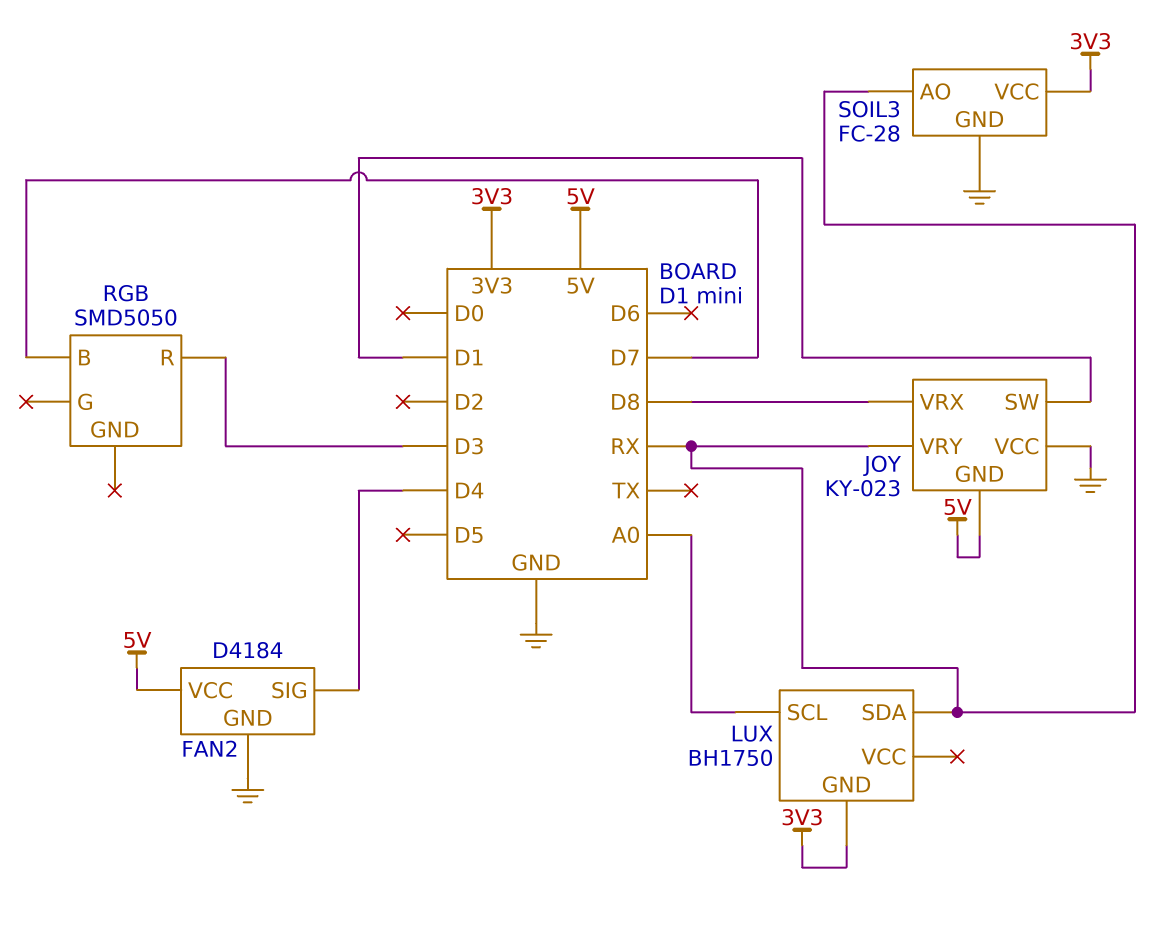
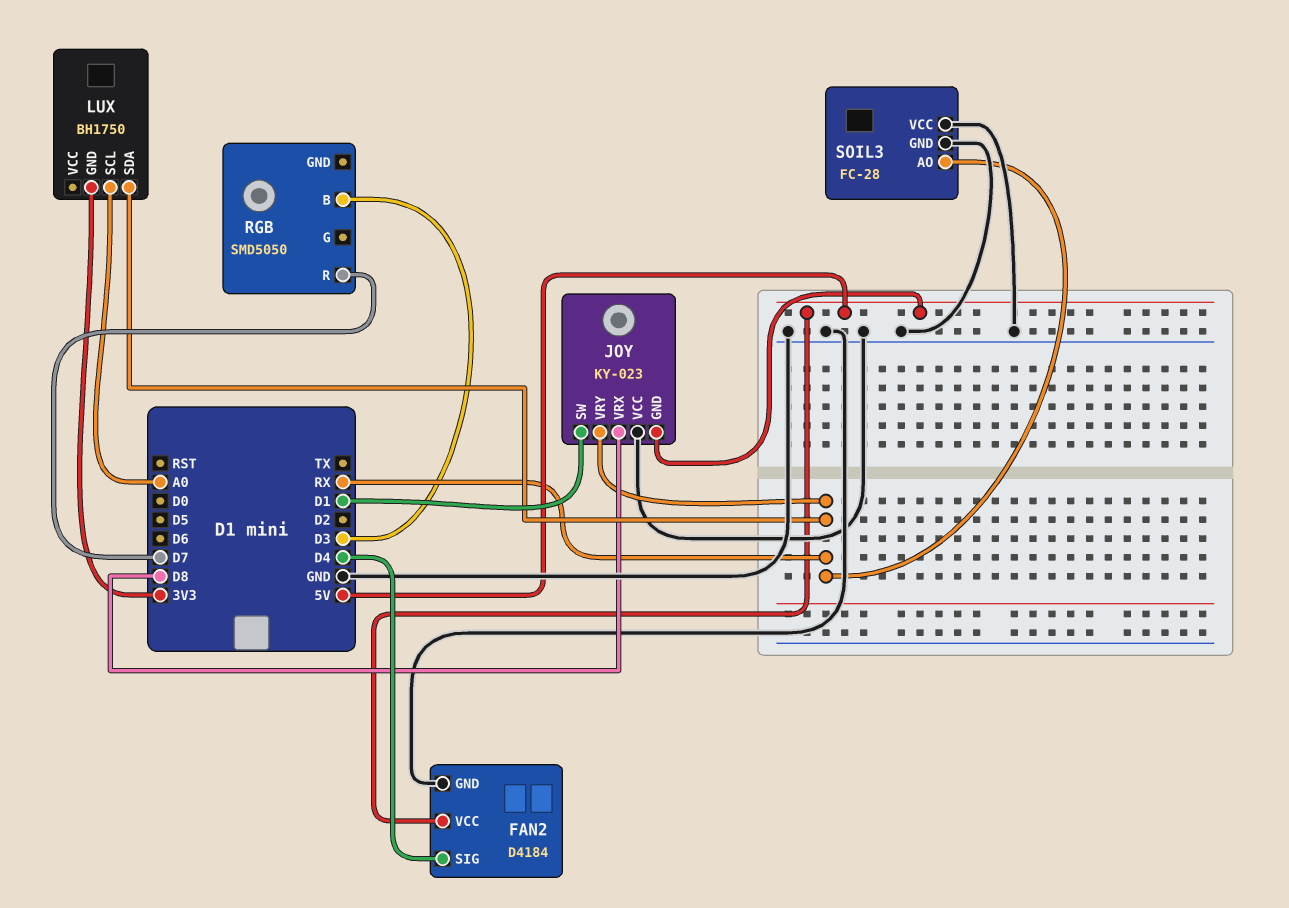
RGB pin B: D7 -> D3
RGB pin R: D3 -> D7
SOIL3 pin VCC: 3V3 -> GND

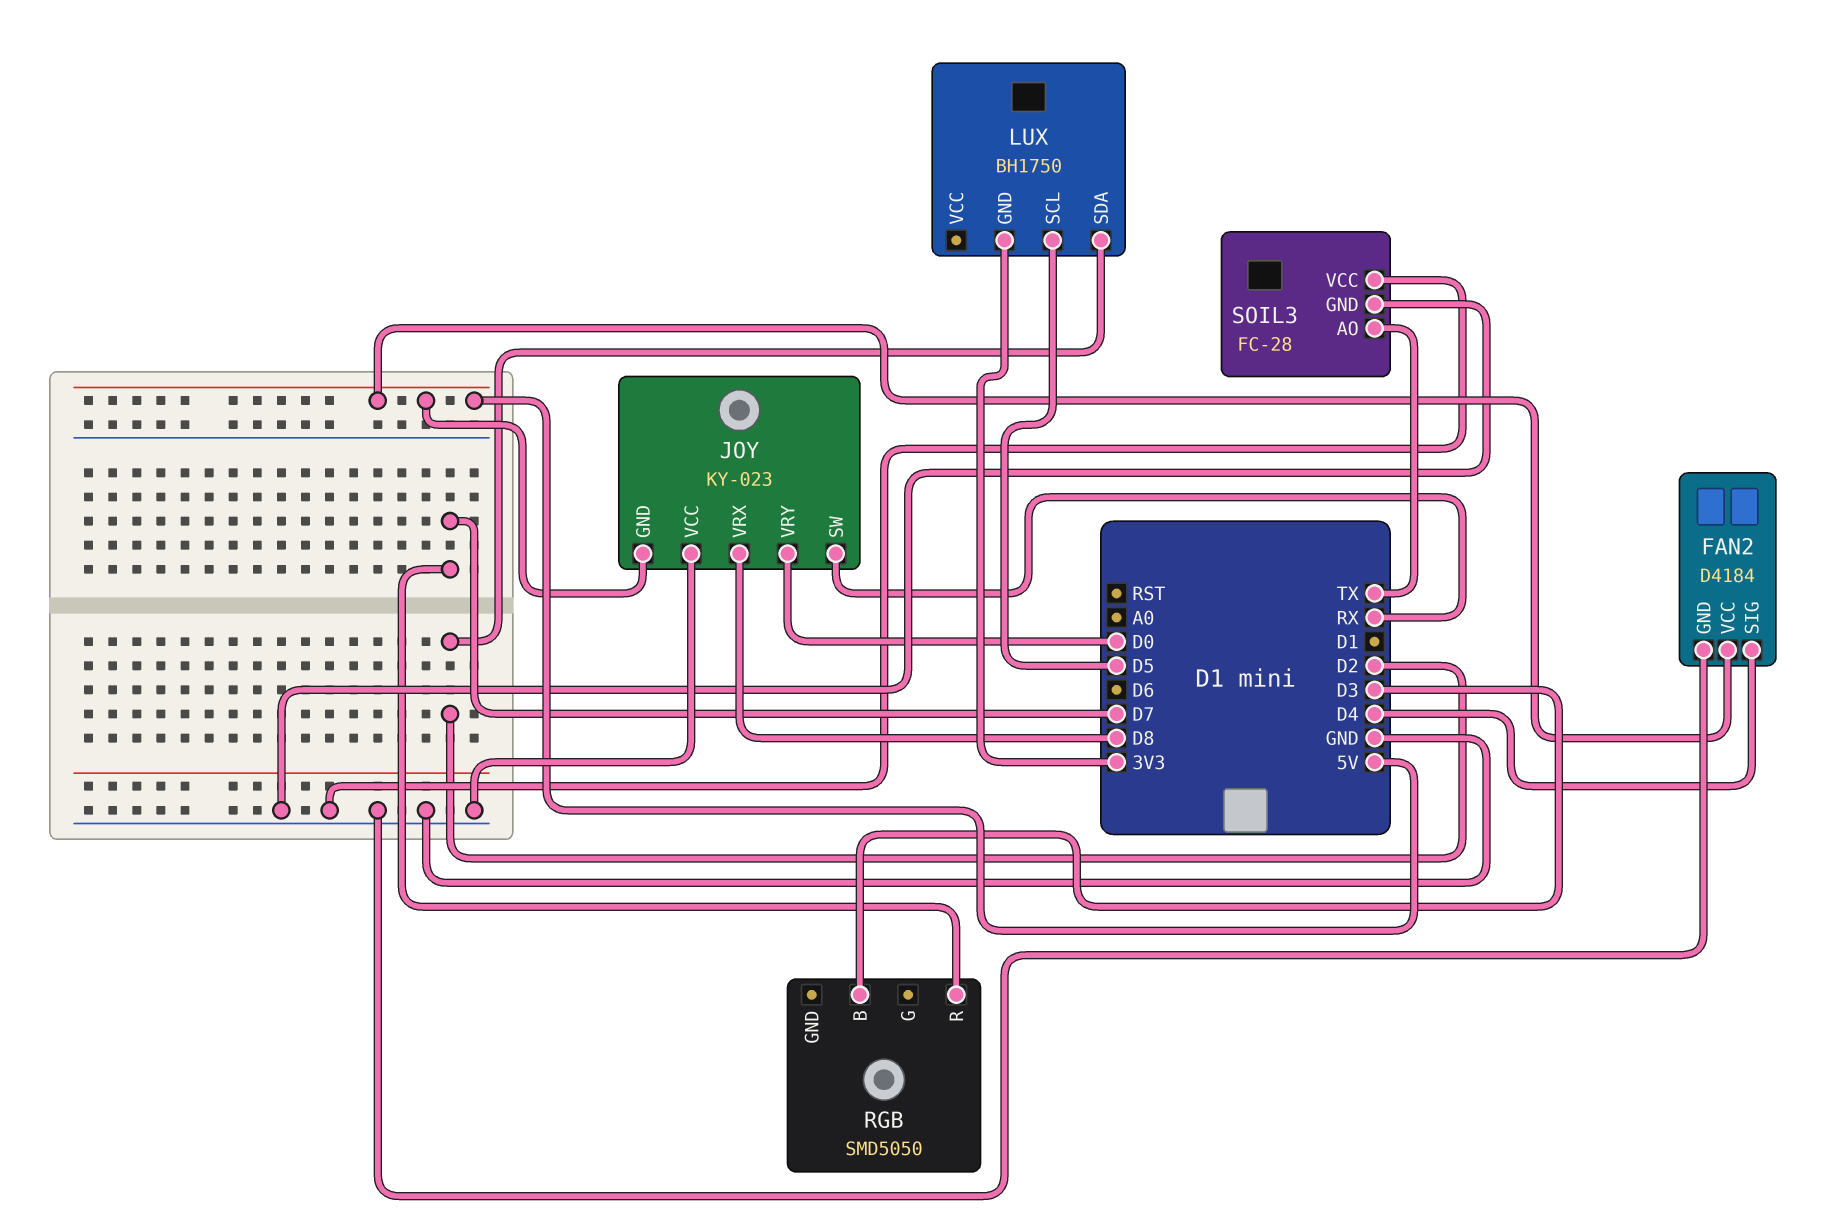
JOY pin SW: D1 -> RX
JOY pin VRY: RX -> D0
LUX pin SCL: A0 -> D5
LUX pin SDA: RX -> D2
SOIL3 pin AO: RX -> TX

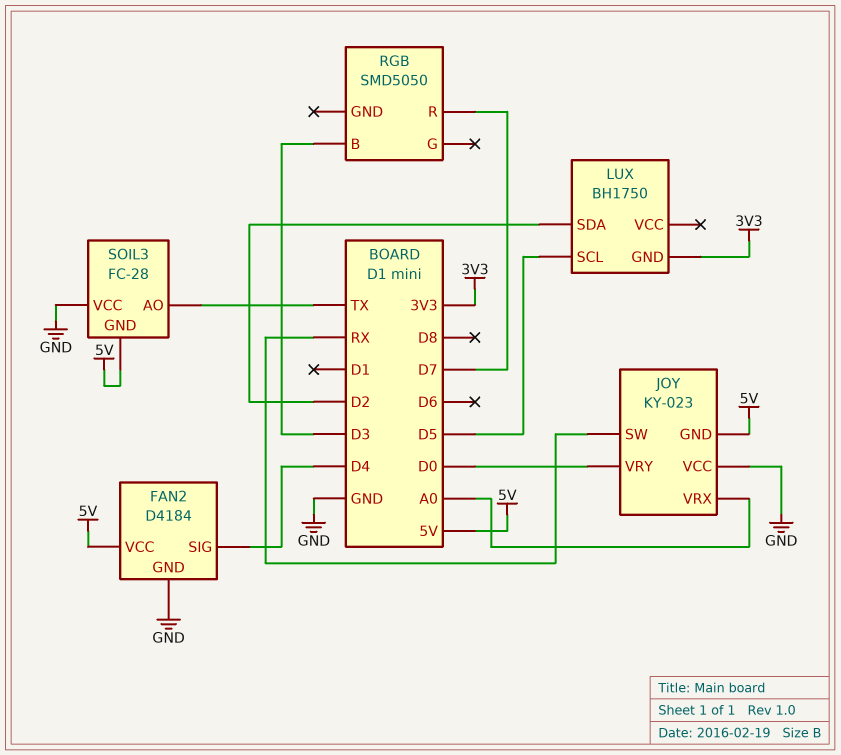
JOY pin VRX: D8 -> A0
SOIL3 pin GND: GND -> 5V

